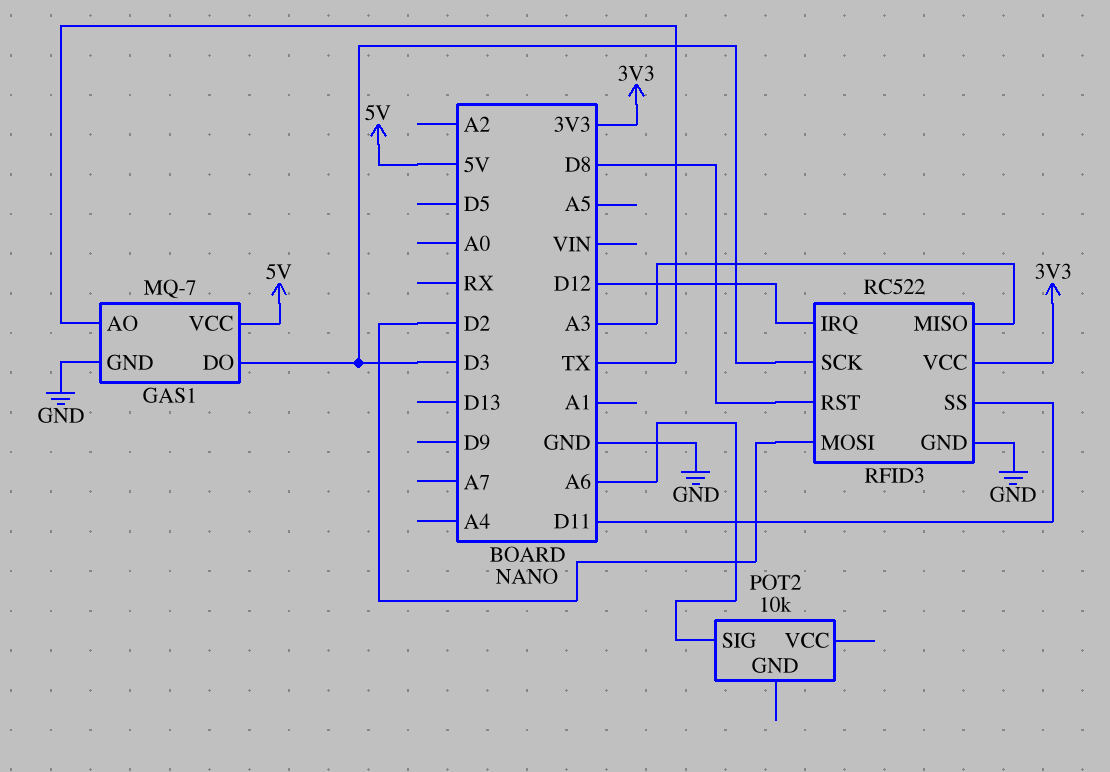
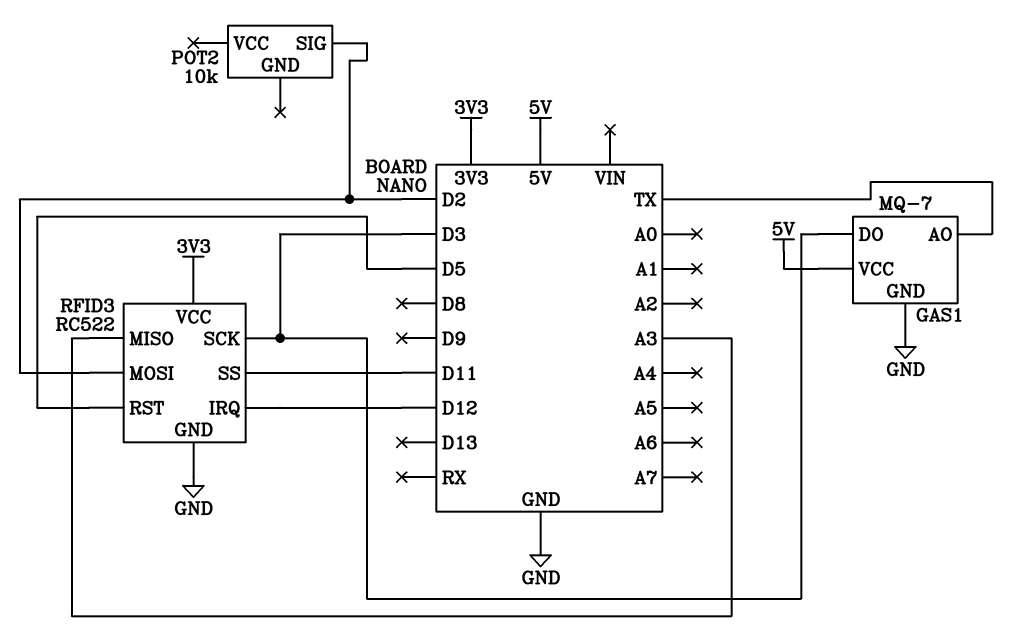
POT2 pin SIG: A6 -> D2
RFID3 pin RST: D8 -> D5

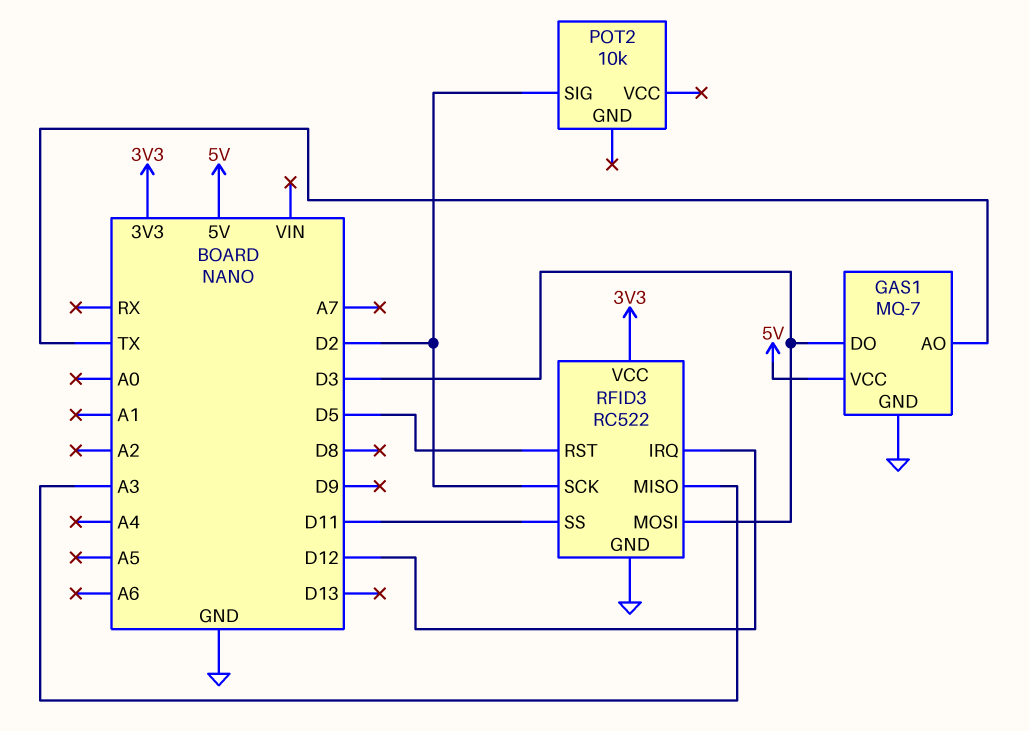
RFID3 pin MOSI: D2 -> D3
RFID3 pin SCK: D3 -> D2

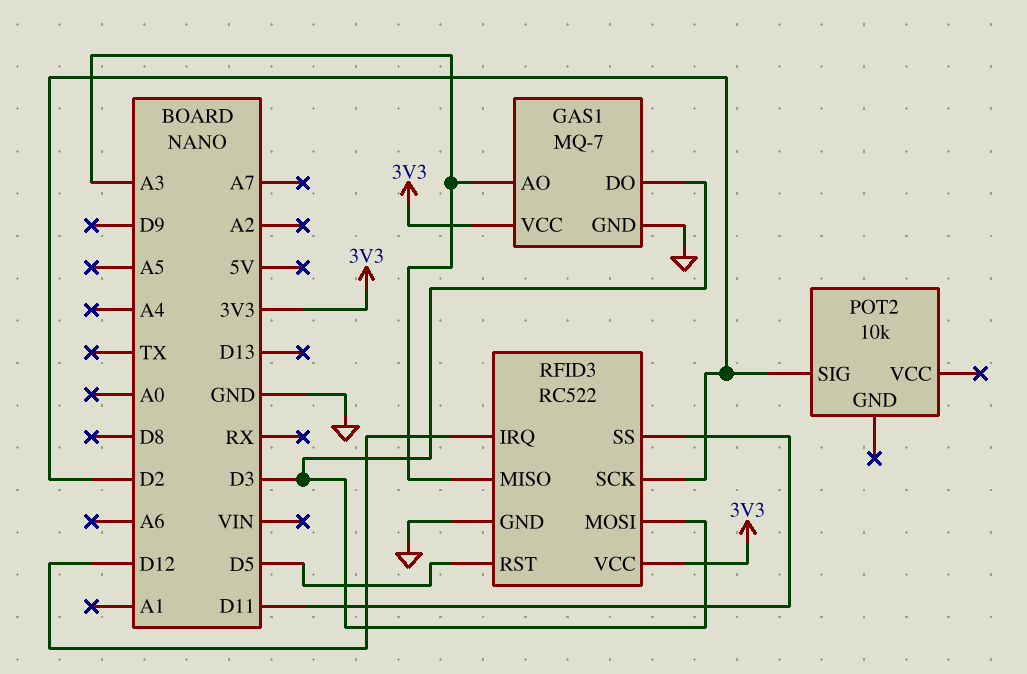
GAS1 pin AO: TX -> A3
GAS1 pin VCC: 5V -> 3V3

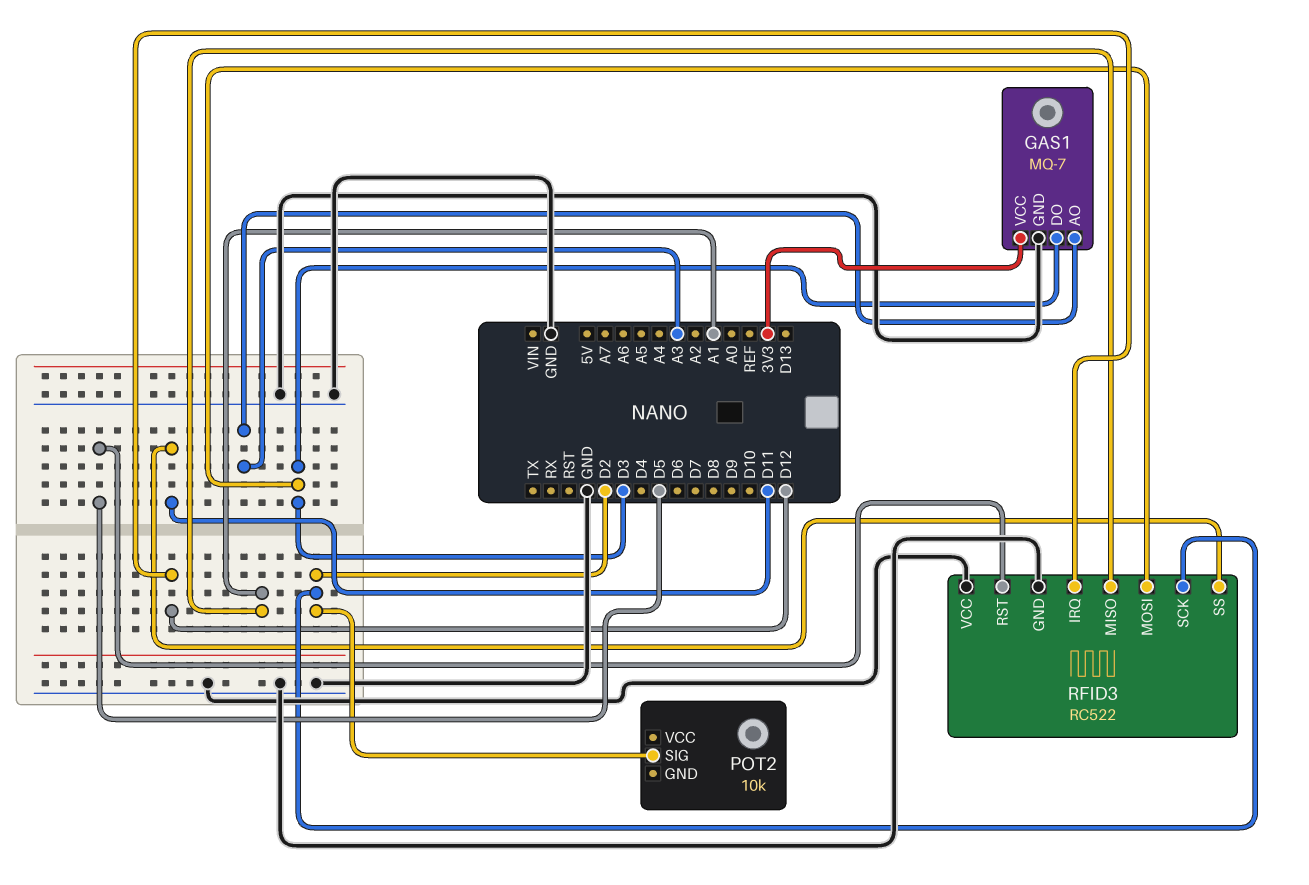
RFID3 pin MISO: A3 -> A1
RFID3 pin VCC: 3V3 -> GND

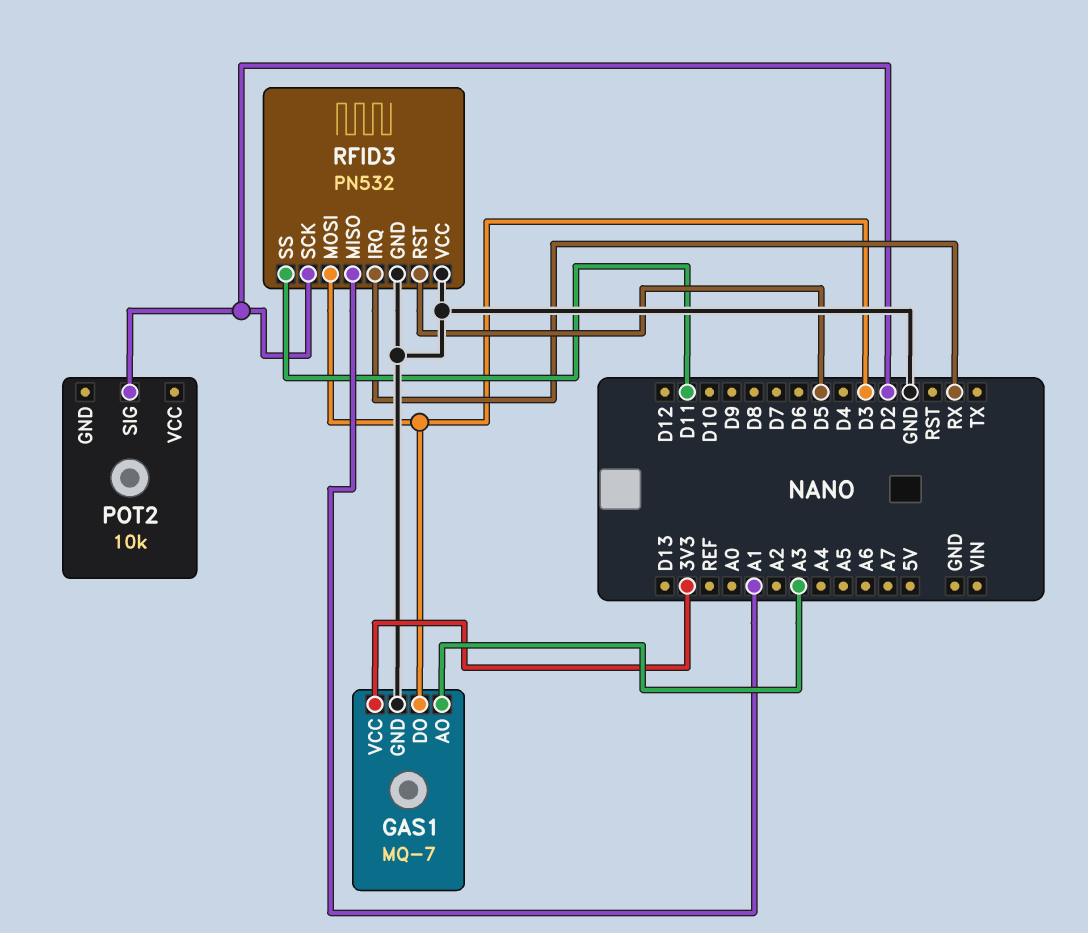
RFID3: RC522 -> PN532
RFID3 pin IRQ: D12 -> RX

